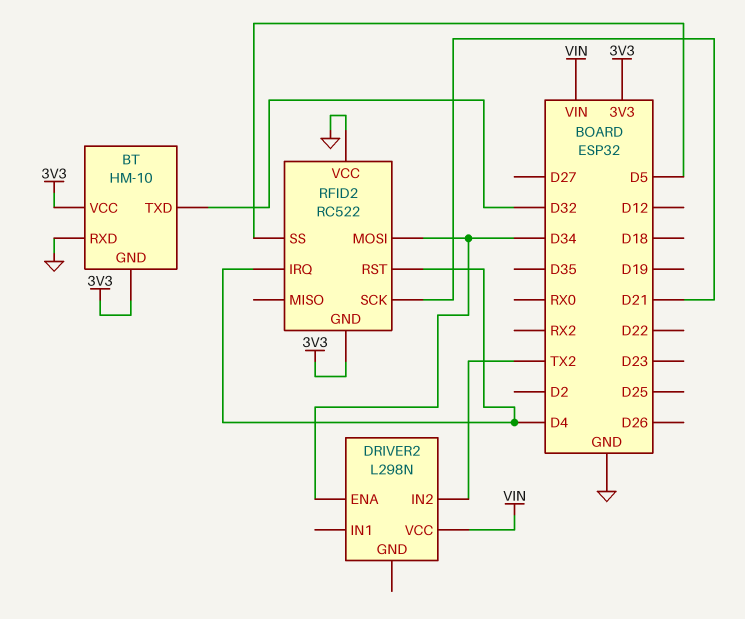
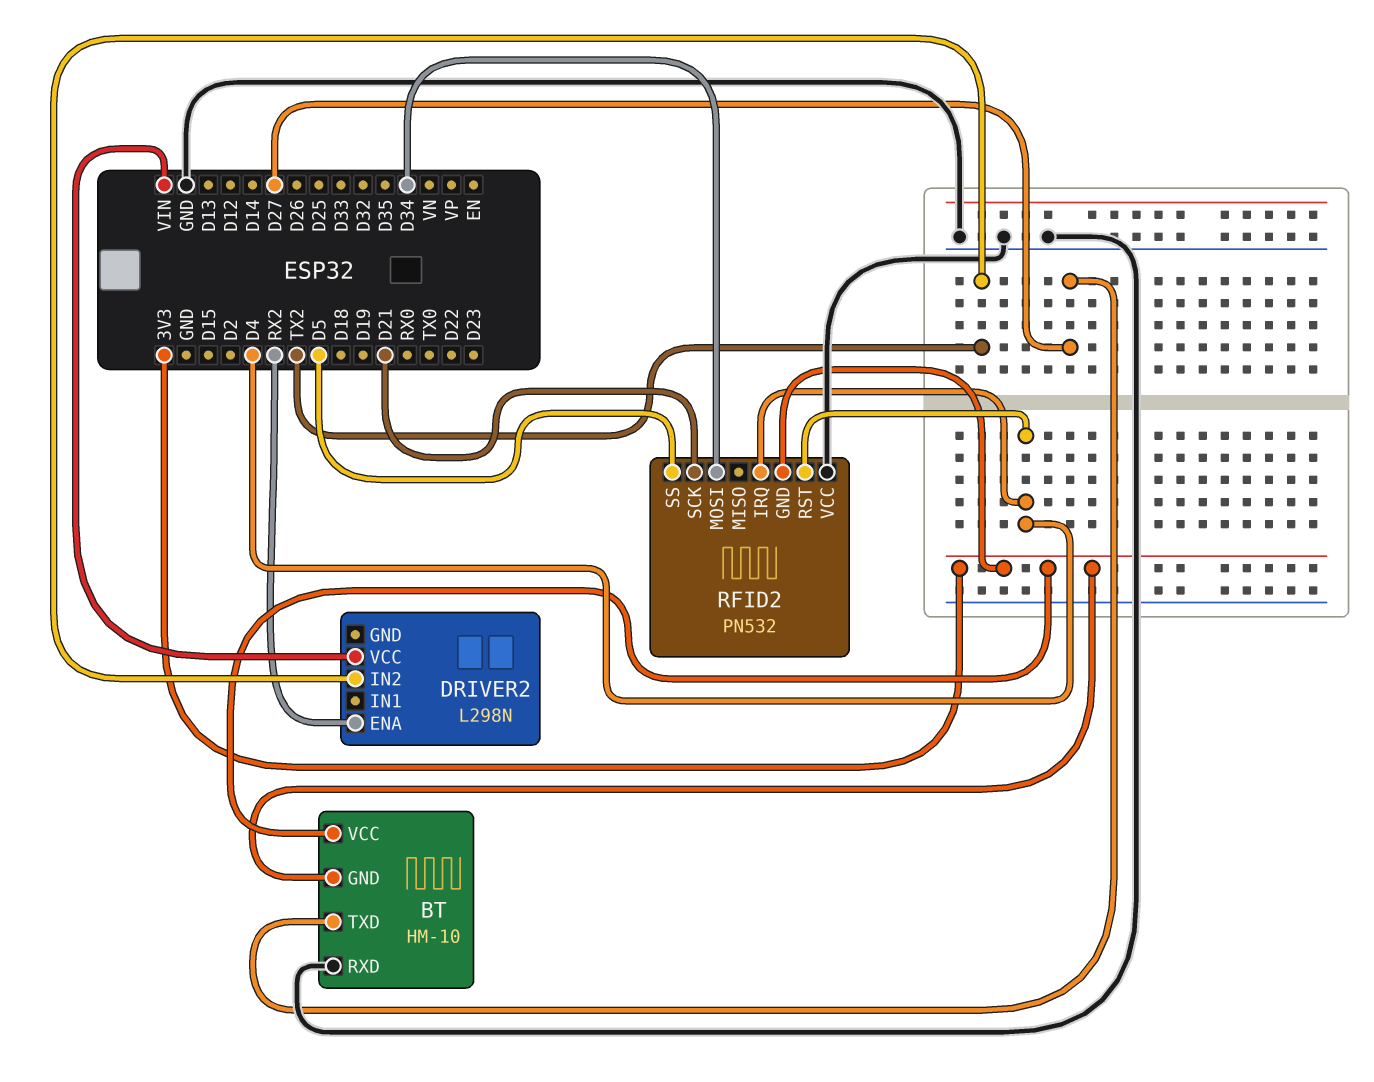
BT pin TXD: D32 -> D27
DRIVER2 pin ENA: D34 -> RX2
RFID2: RC522 -> PN532

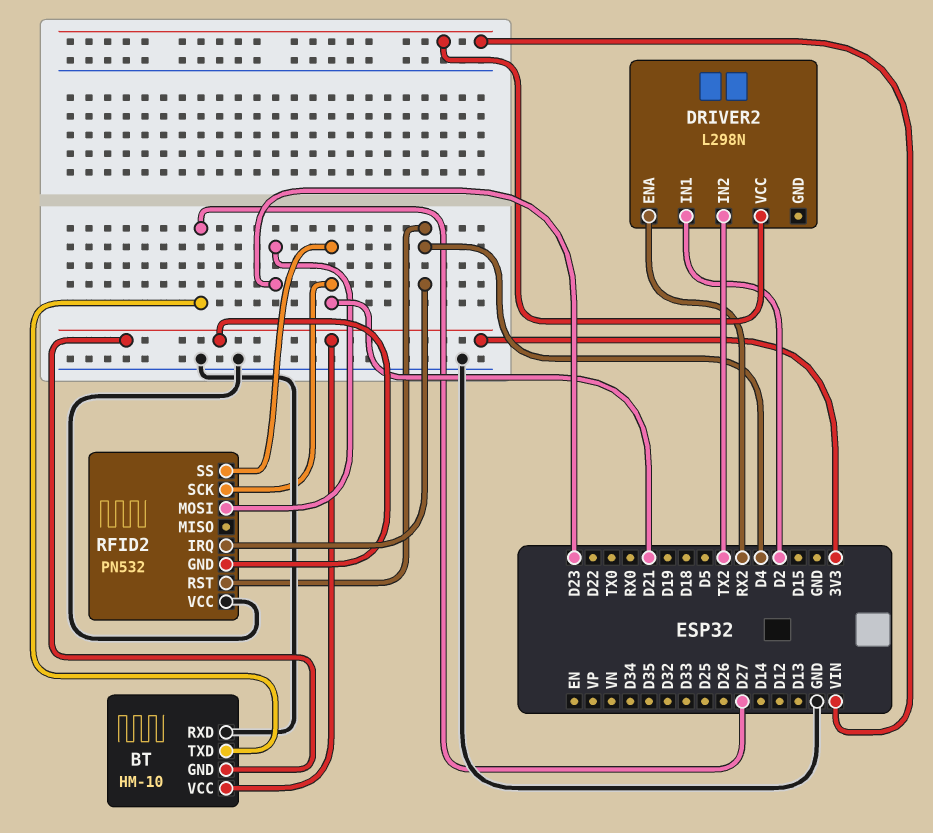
DRIVER2 pin IN1: none -> D2
RFID2 pin MOSI: D34 -> D23
RFID2 pin SS: D5 -> D21

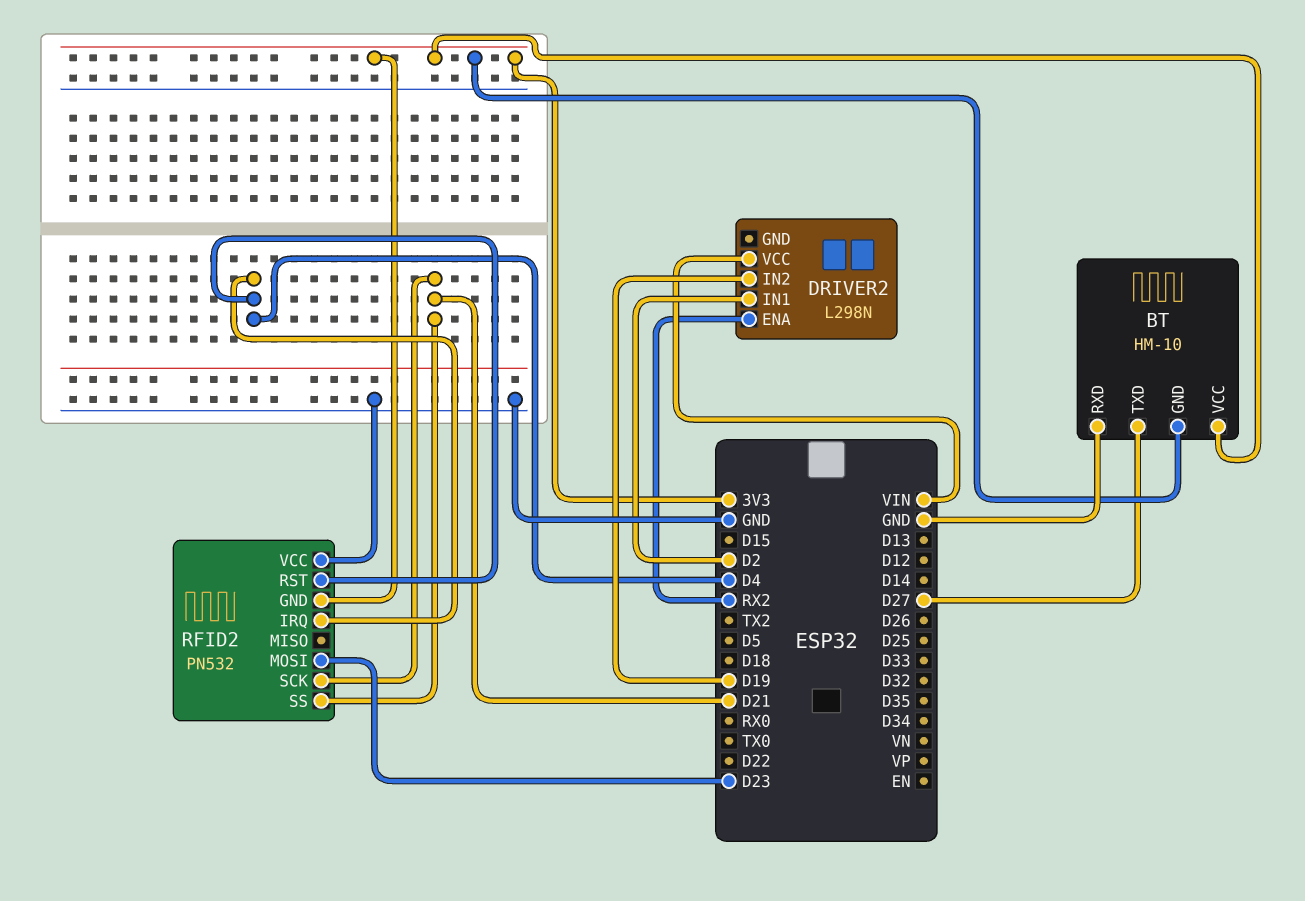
DRIVER2 pin IN2: TX2 -> D19

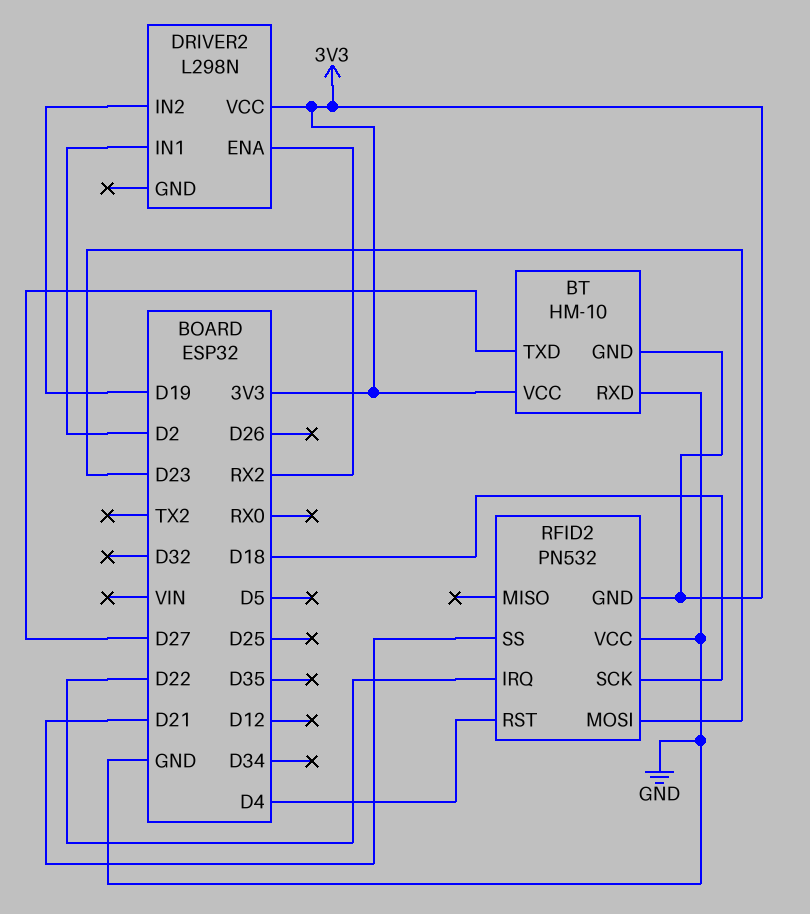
DRIVER2 pin VCC: VIN -> 3V3
RFID2 pin IRQ: D4 -> D22
RFID2 pin SCK: D21 -> D18

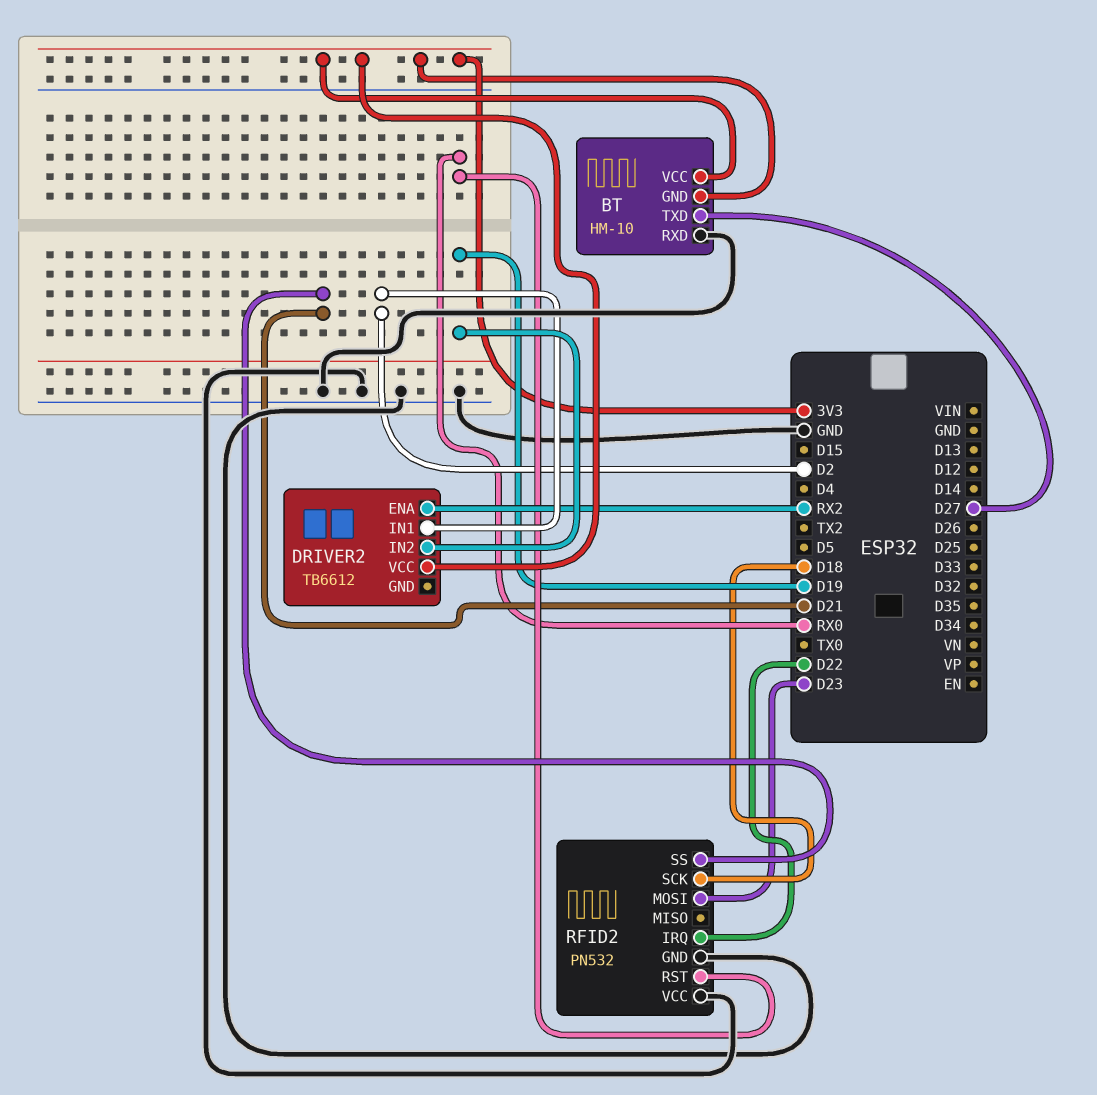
DRIVER2: L298N -> TB6612
RFID2 pin GND: 3V3 -> GND
RFID2 pin RST: D4 -> RX0

